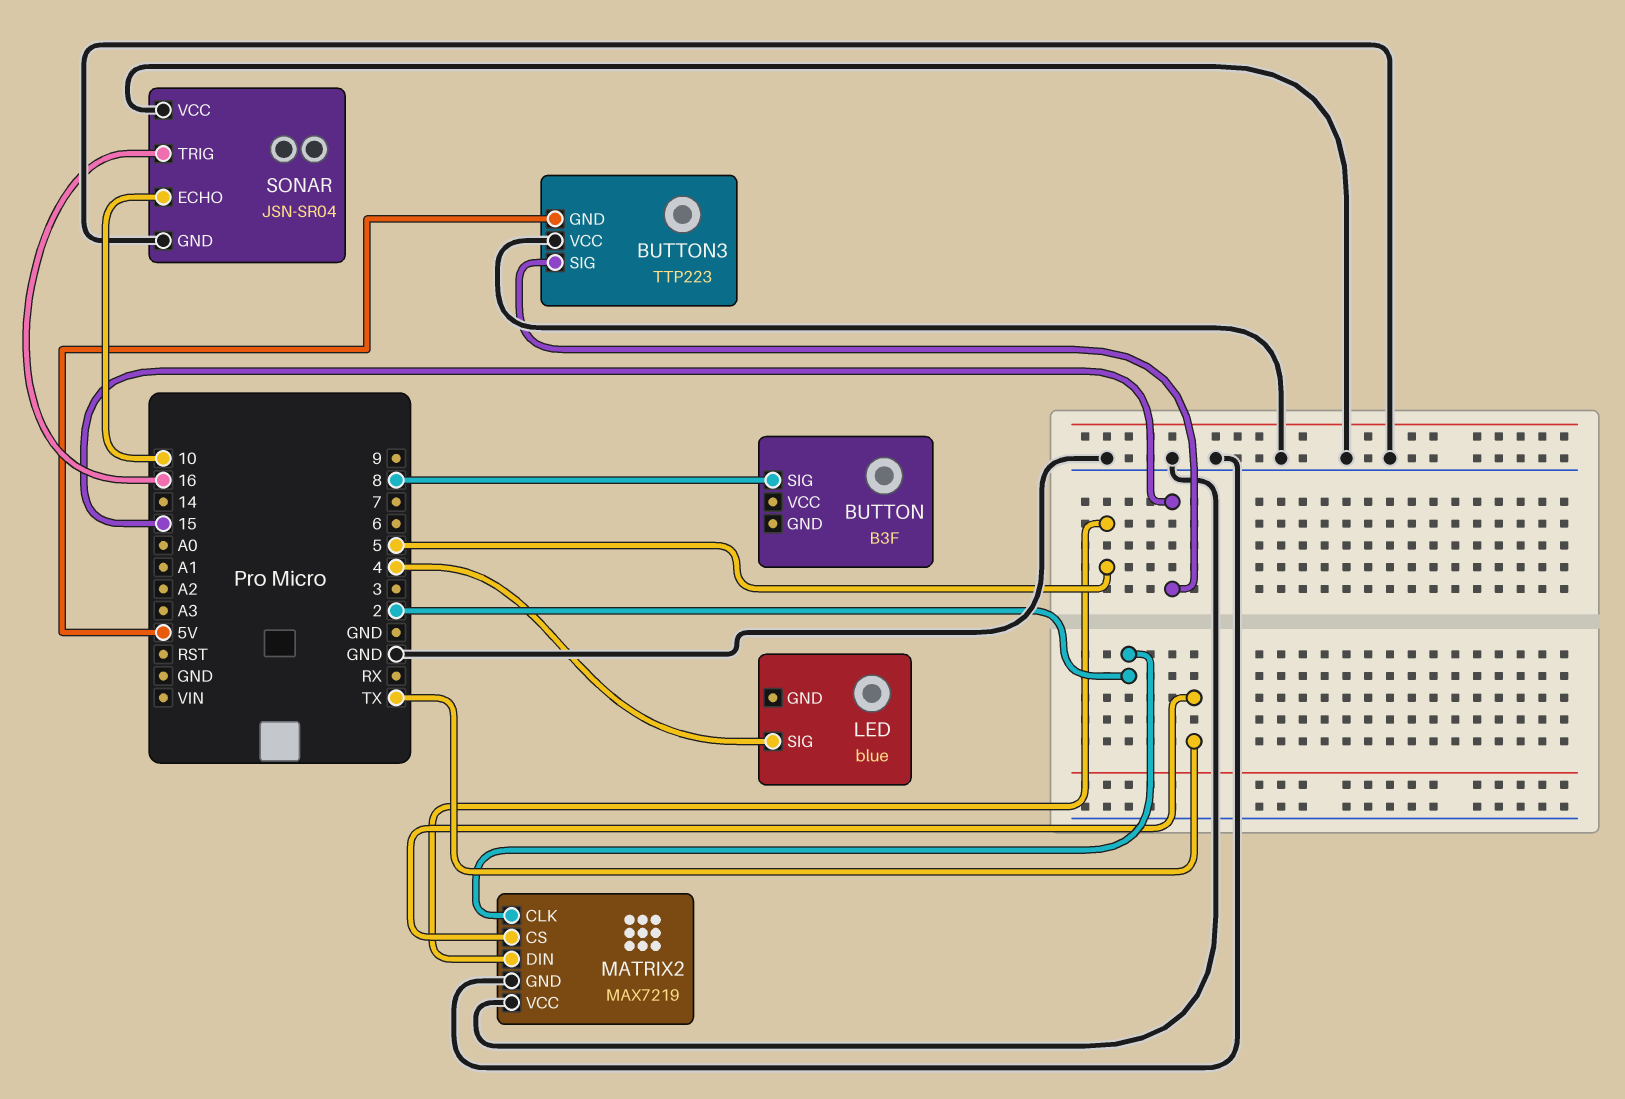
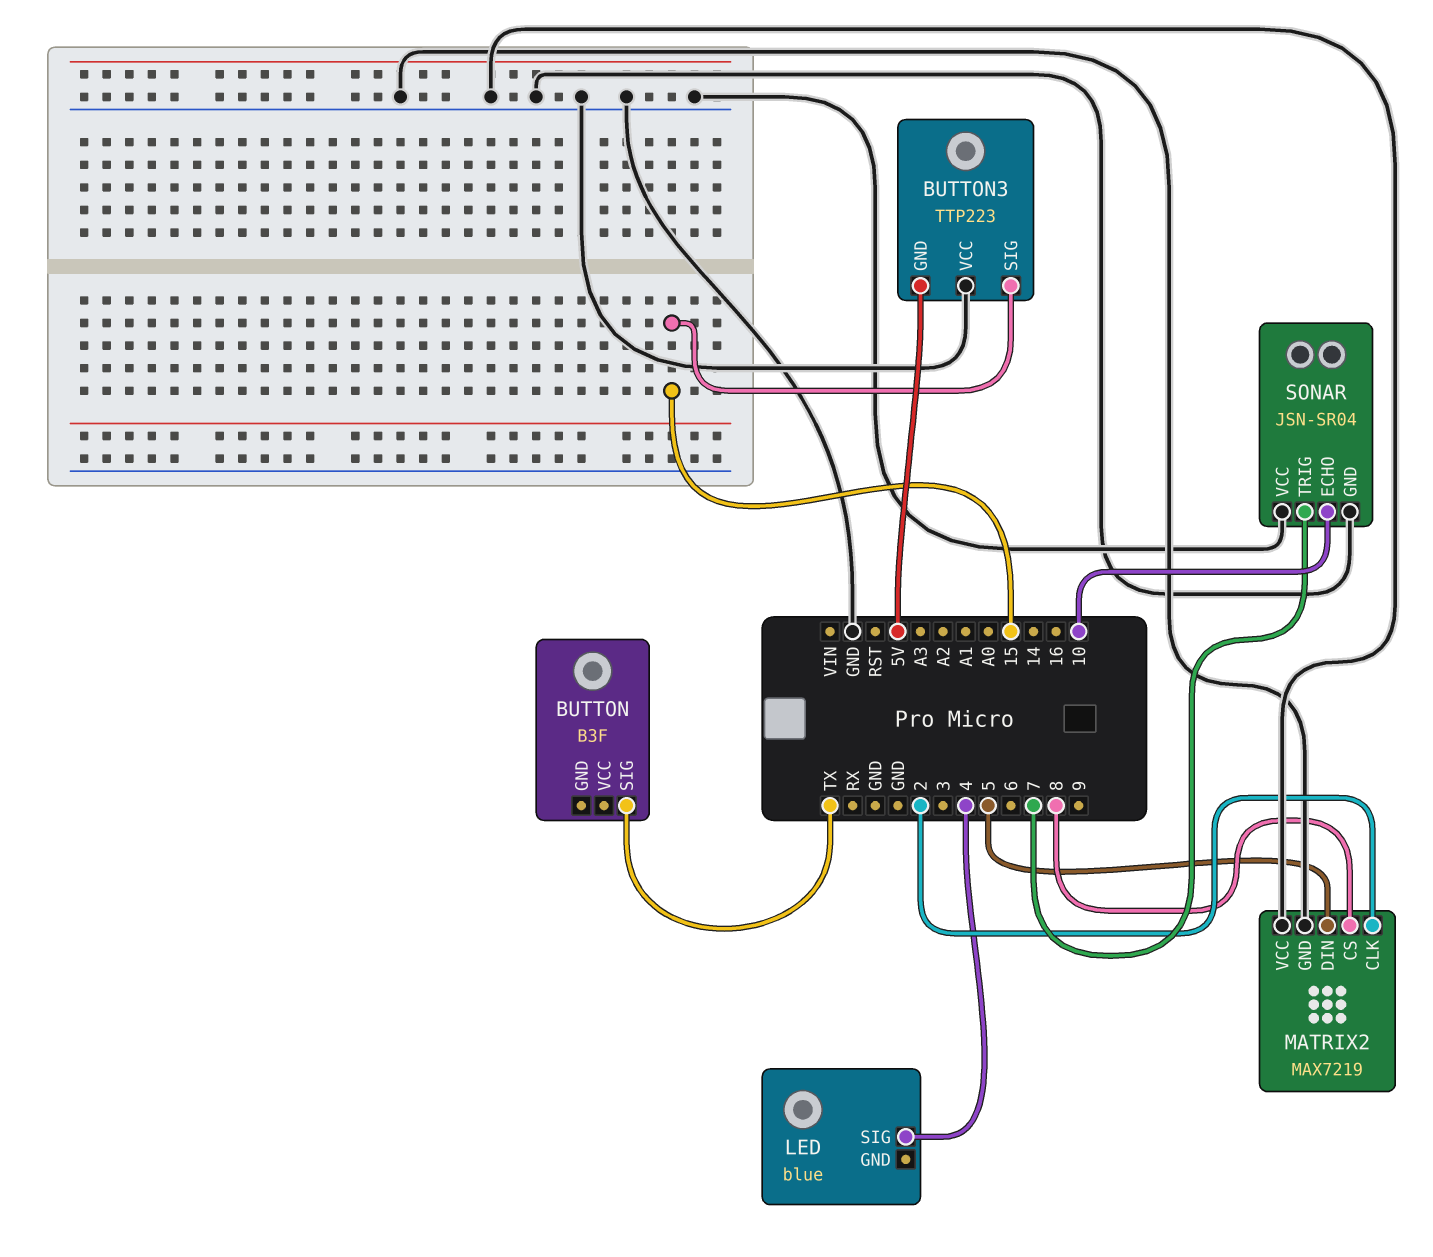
BUTTON pin SIG: 8 -> TX
MATRIX2 pin CS: TX -> 8
SONAR pin TRIG: 16 -> 7

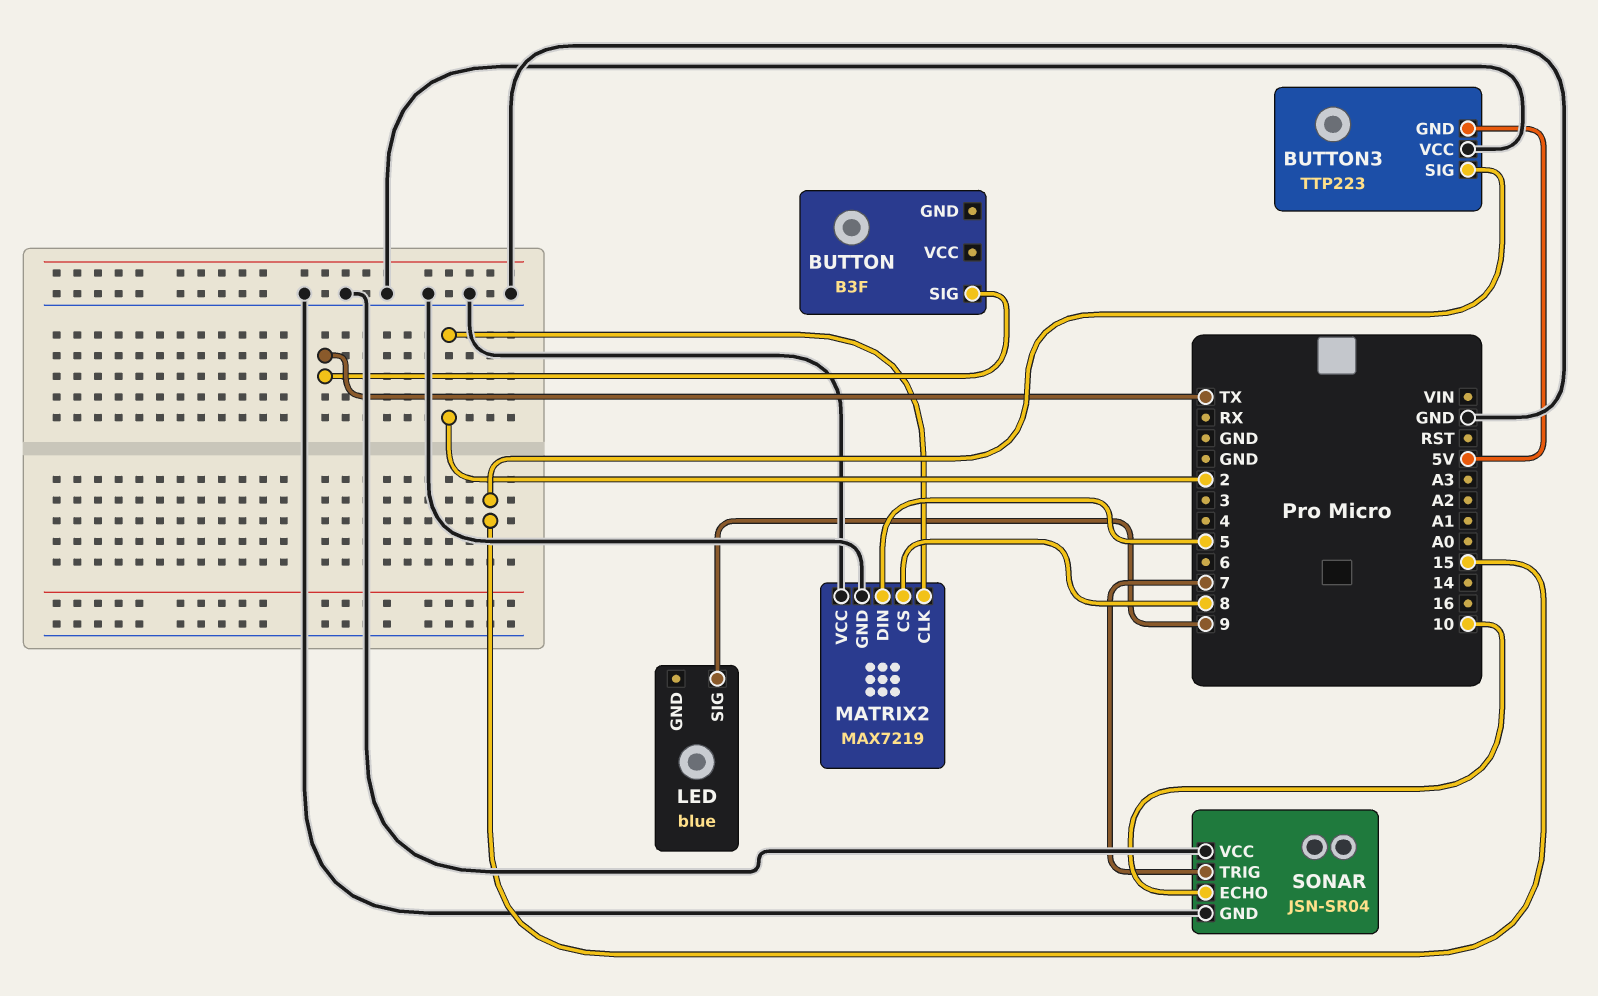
LED pin SIG: 4 -> 9

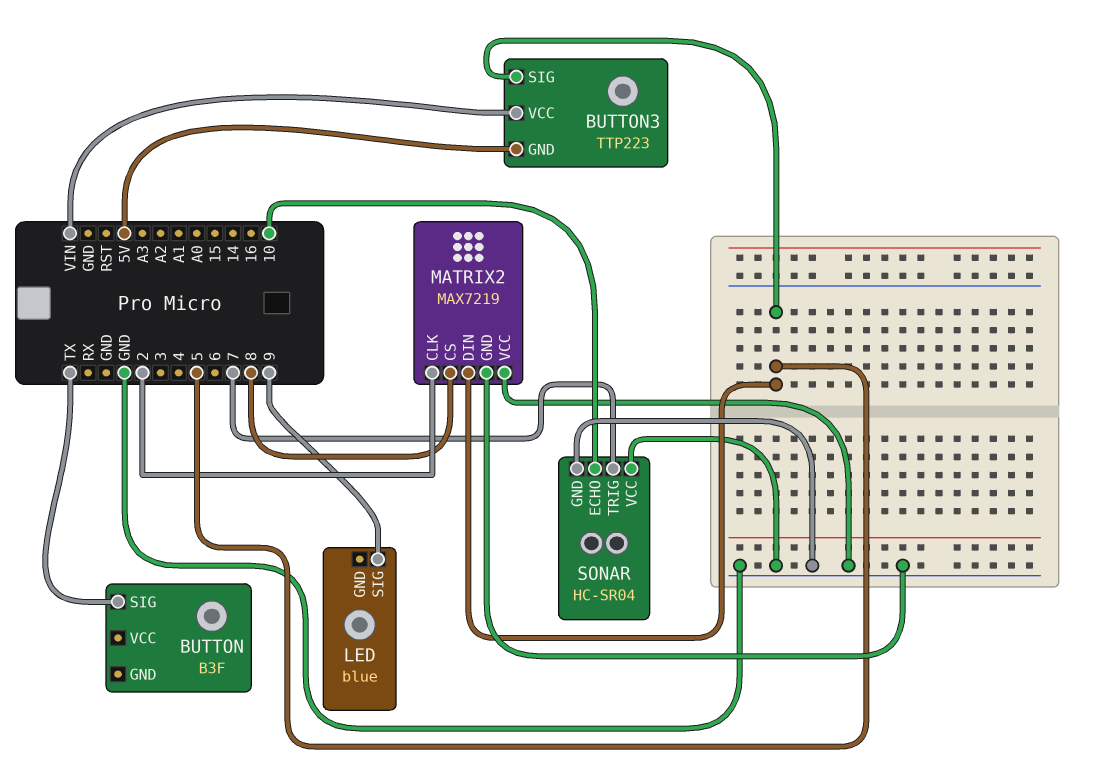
BUTTON3 pin SIG: 15 -> 5
BUTTON3 pin VCC: GND -> VIN
SONAR: JSN-SR04 -> HC-SR04

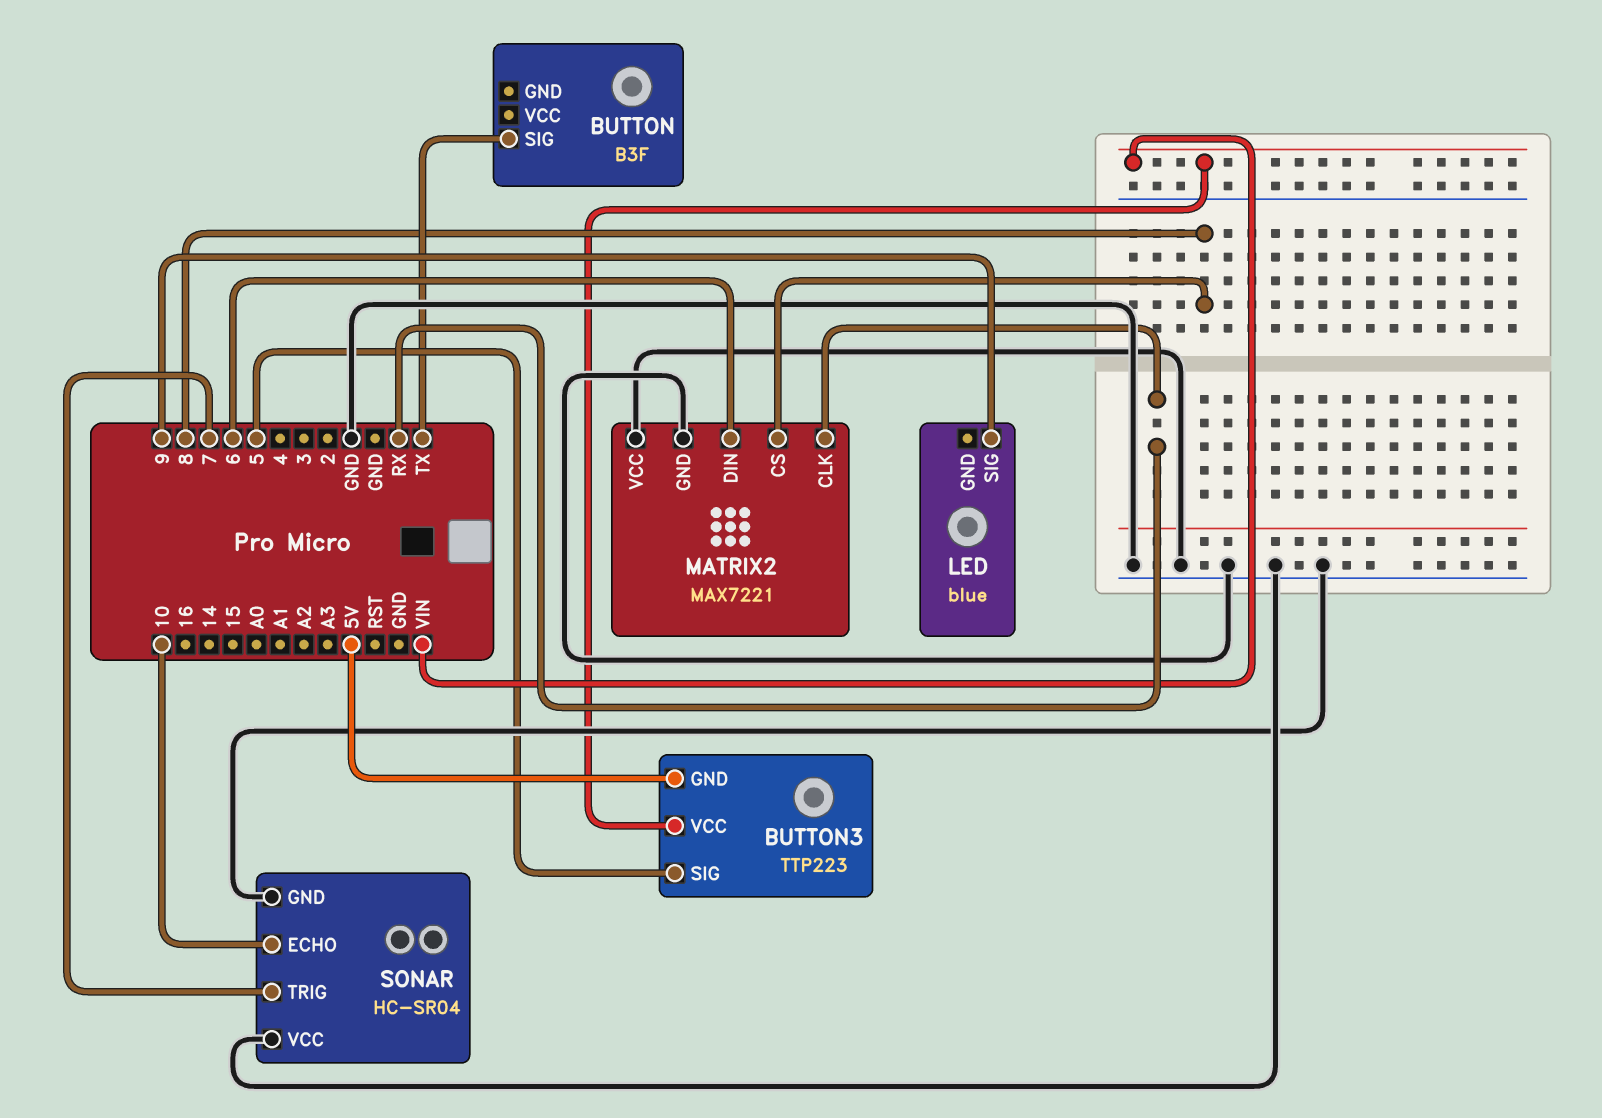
MATRIX2: MAX7219 -> MAX7221
MATRIX2 pin CLK: 2 -> RX
MATRIX2 pin DIN: 5 -> 6

